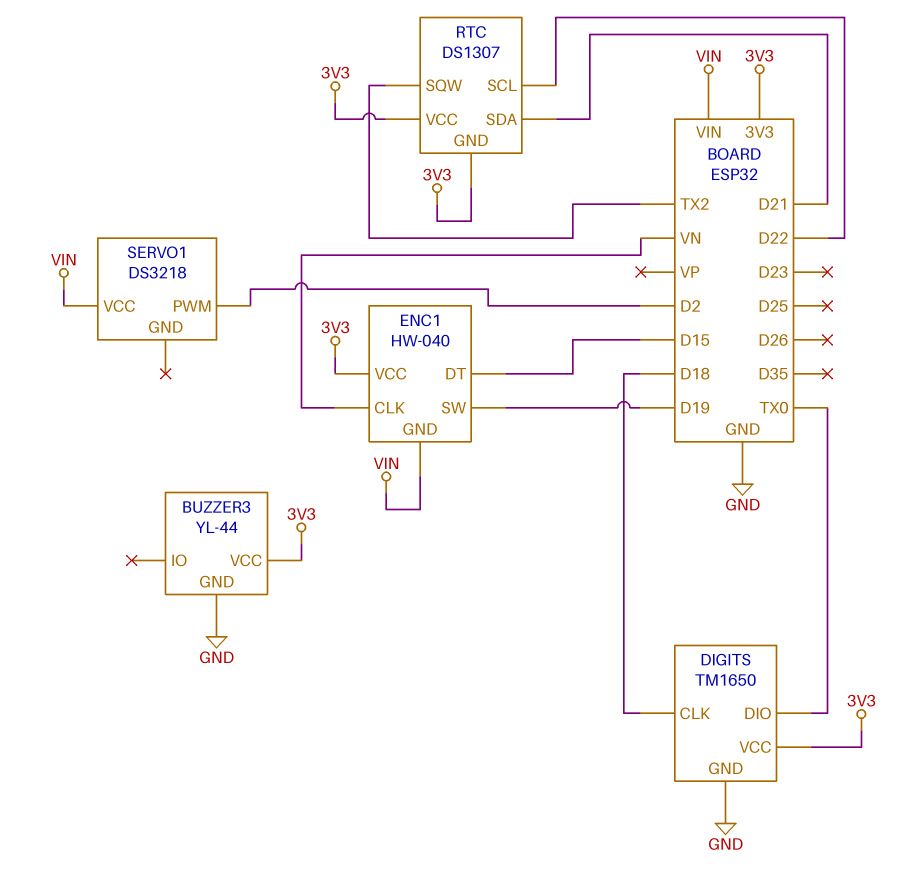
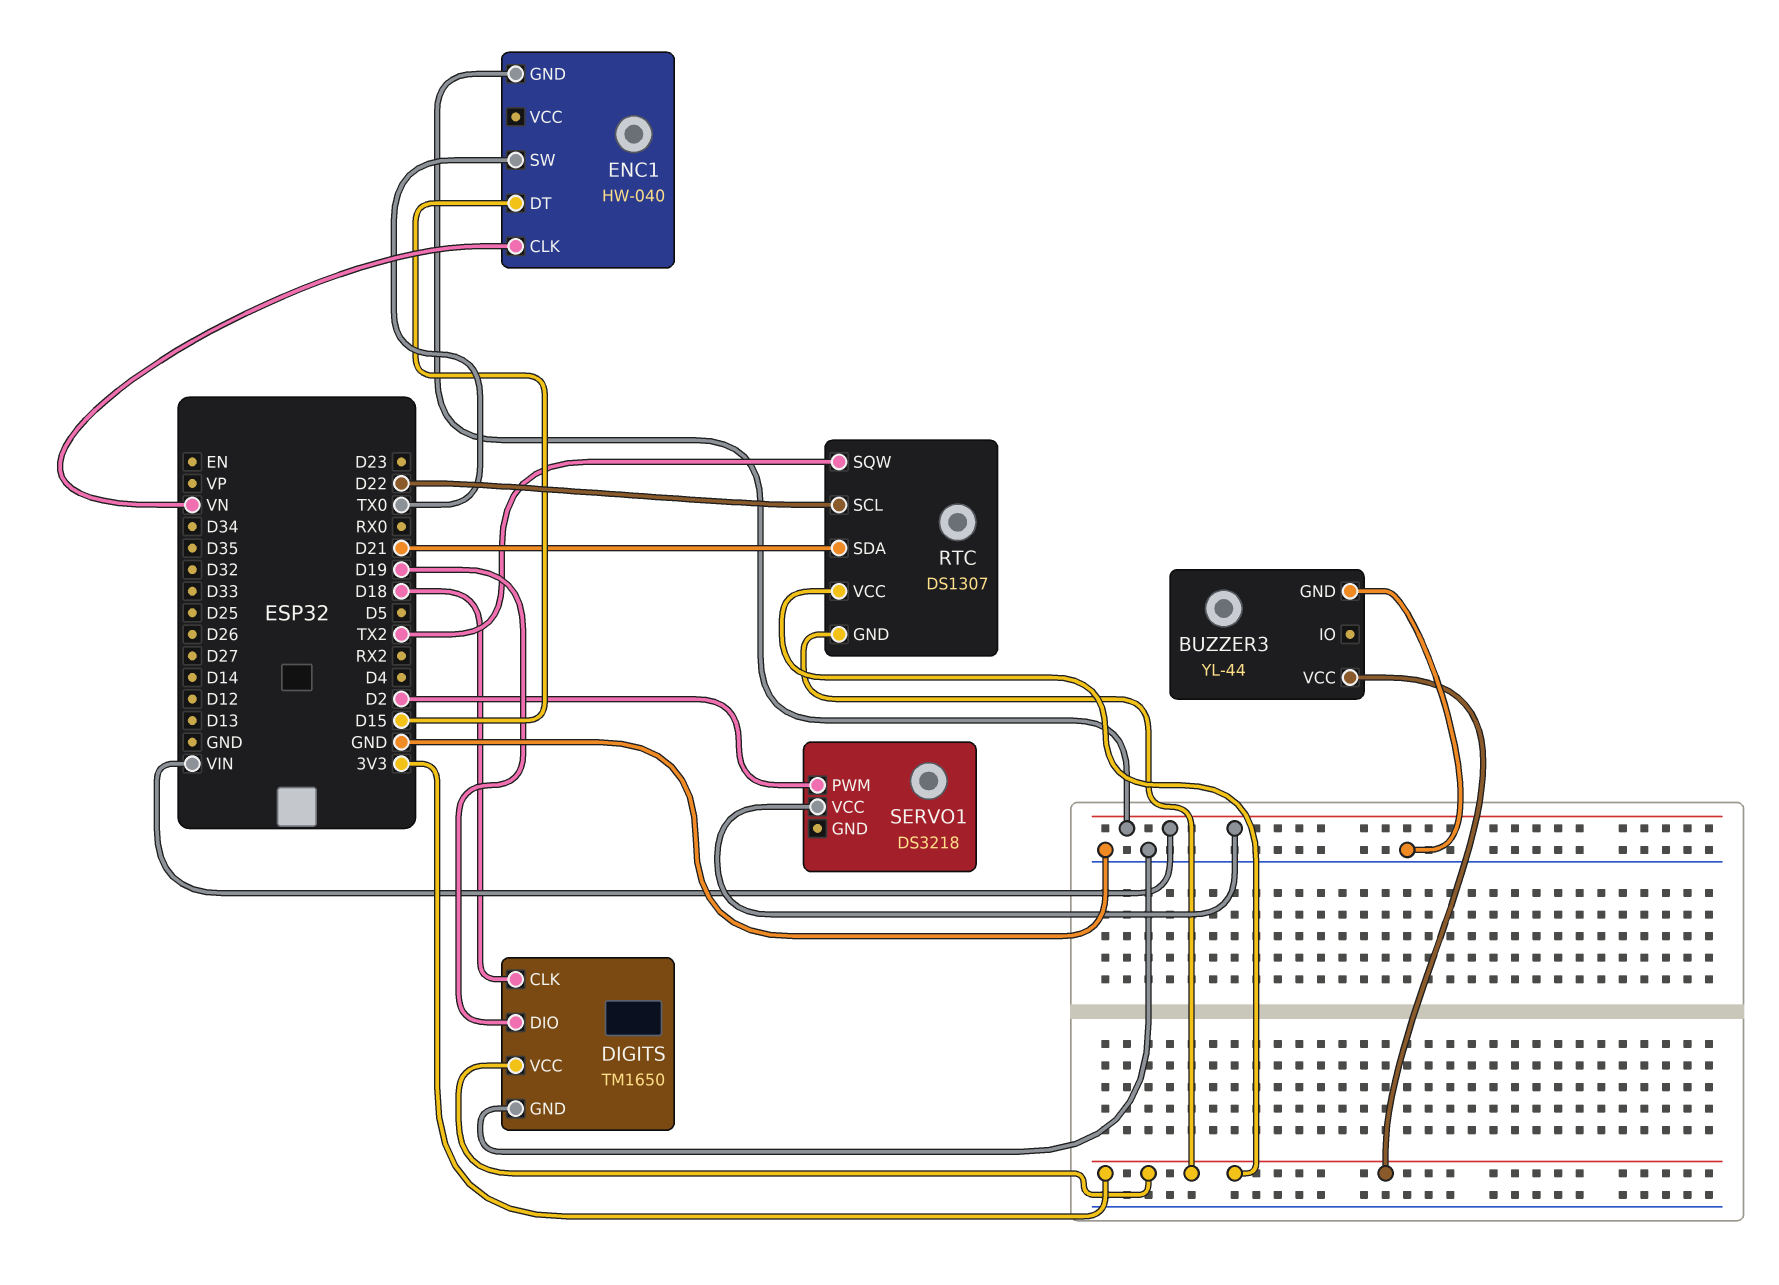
DIGITS pin DIO: TX0 -> D19
ENC1 pin SW: D19 -> TX0
ENC1 pin VCC: 3V3 -> none

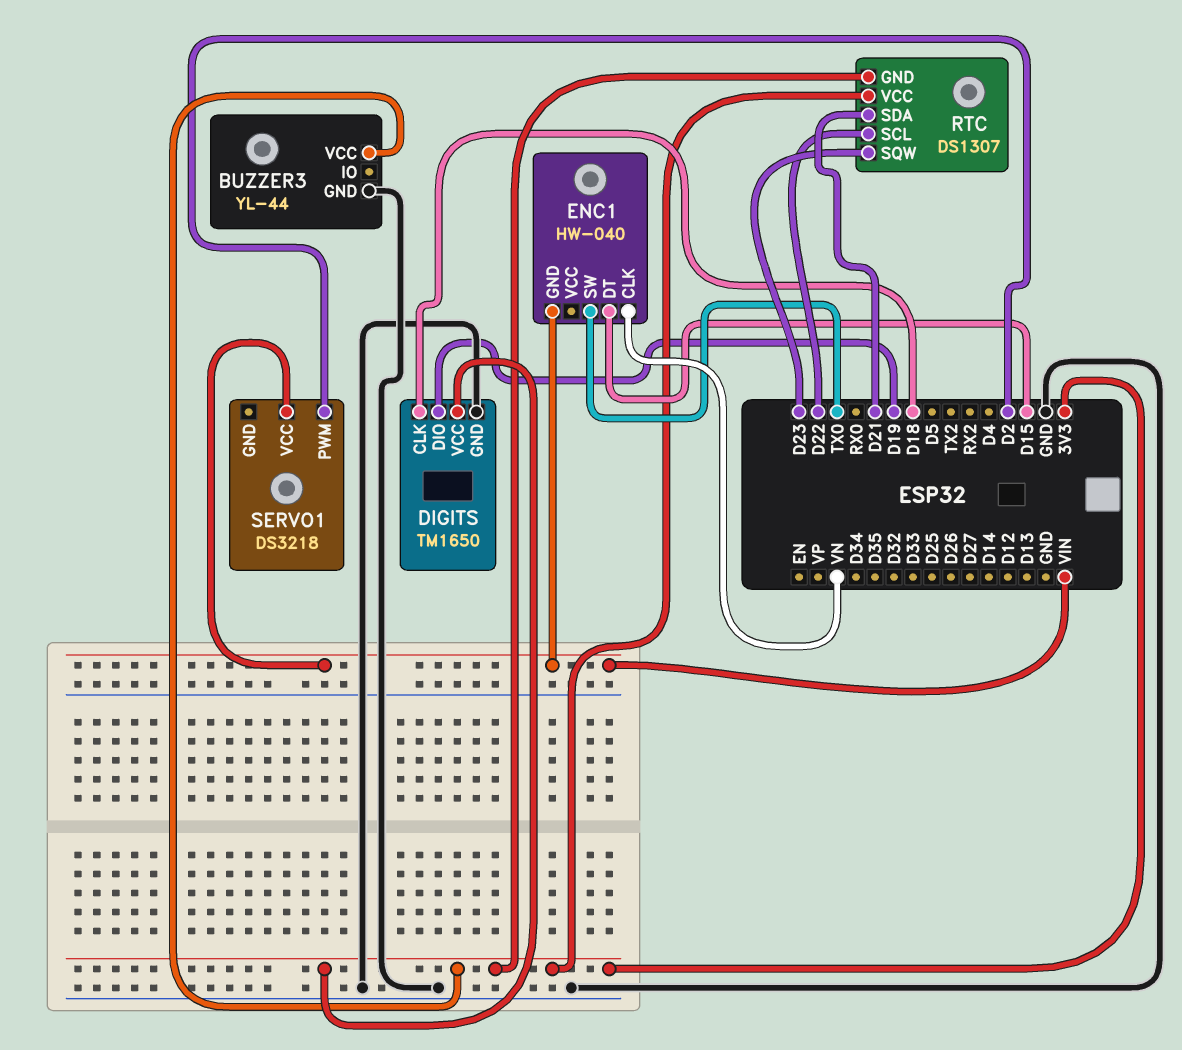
RTC pin SQW: TX2 -> D23

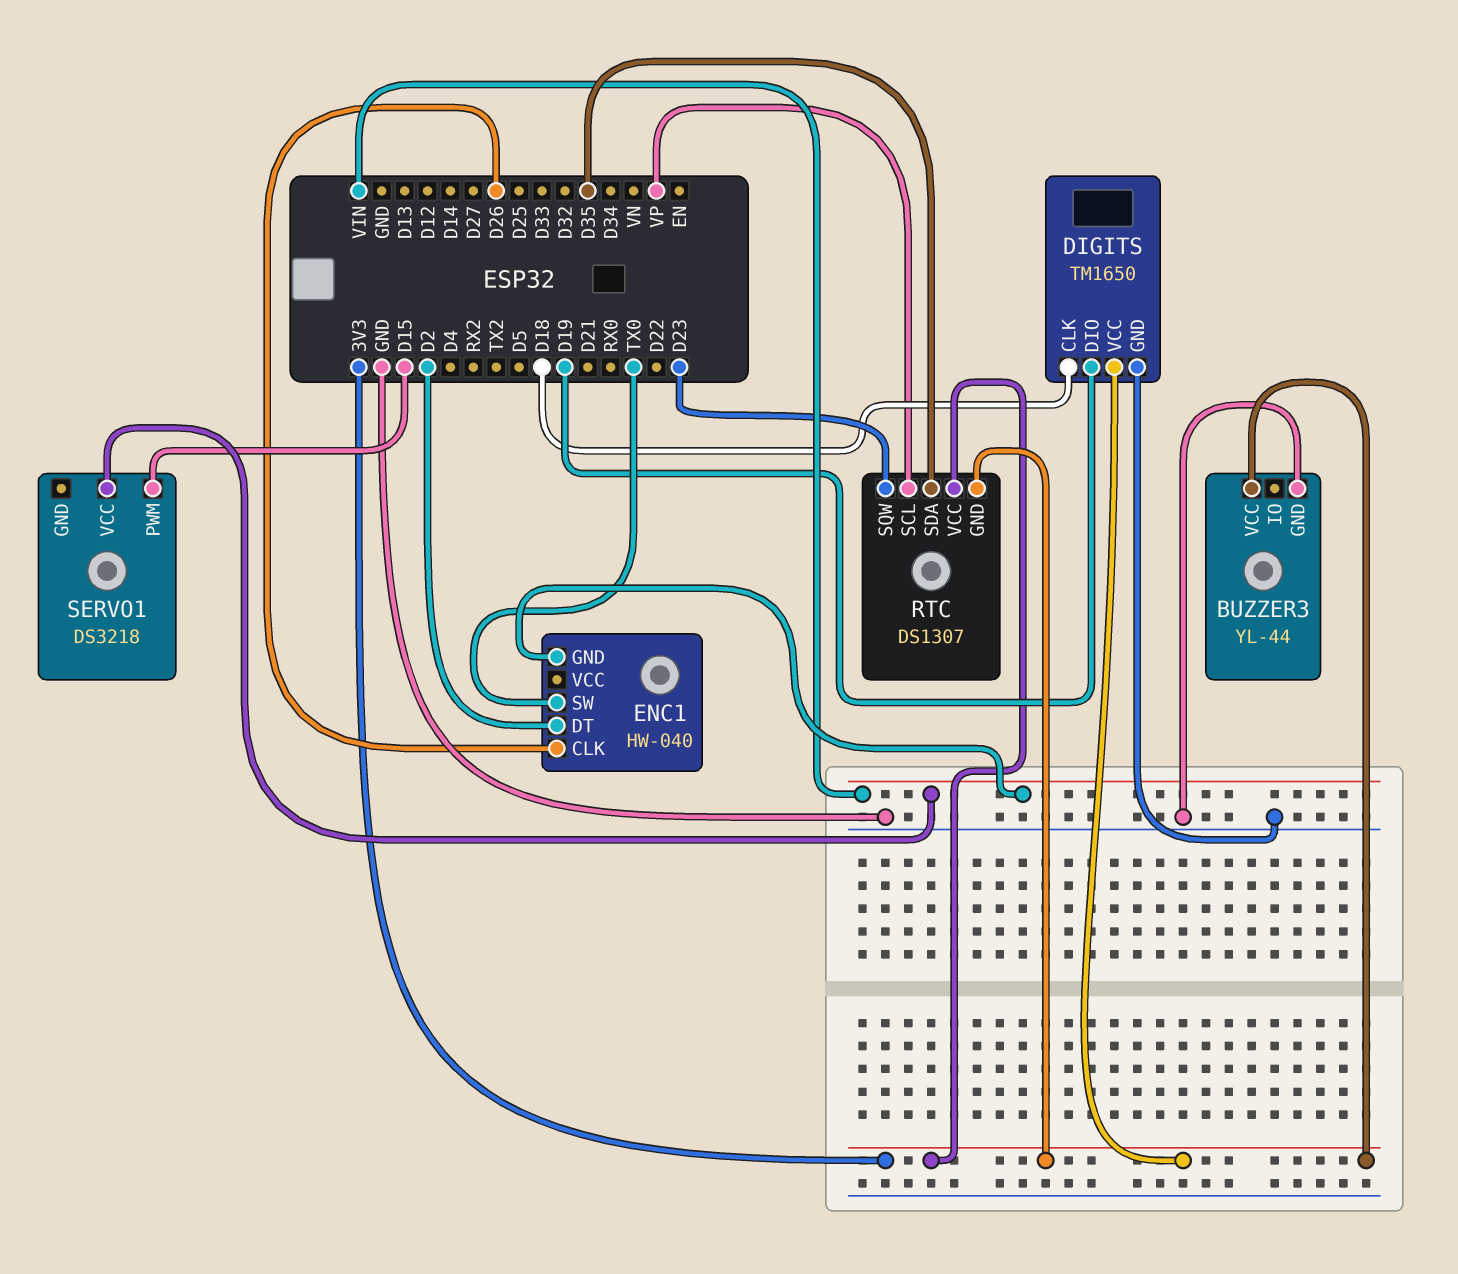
ENC1 pin CLK: VN -> D26
ENC1 pin DT: D15 -> D2
RTC pin SCL: D22 -> VP
RTC pin SDA: D21 -> D35
SERVO1 pin PWM: D2 -> D15

